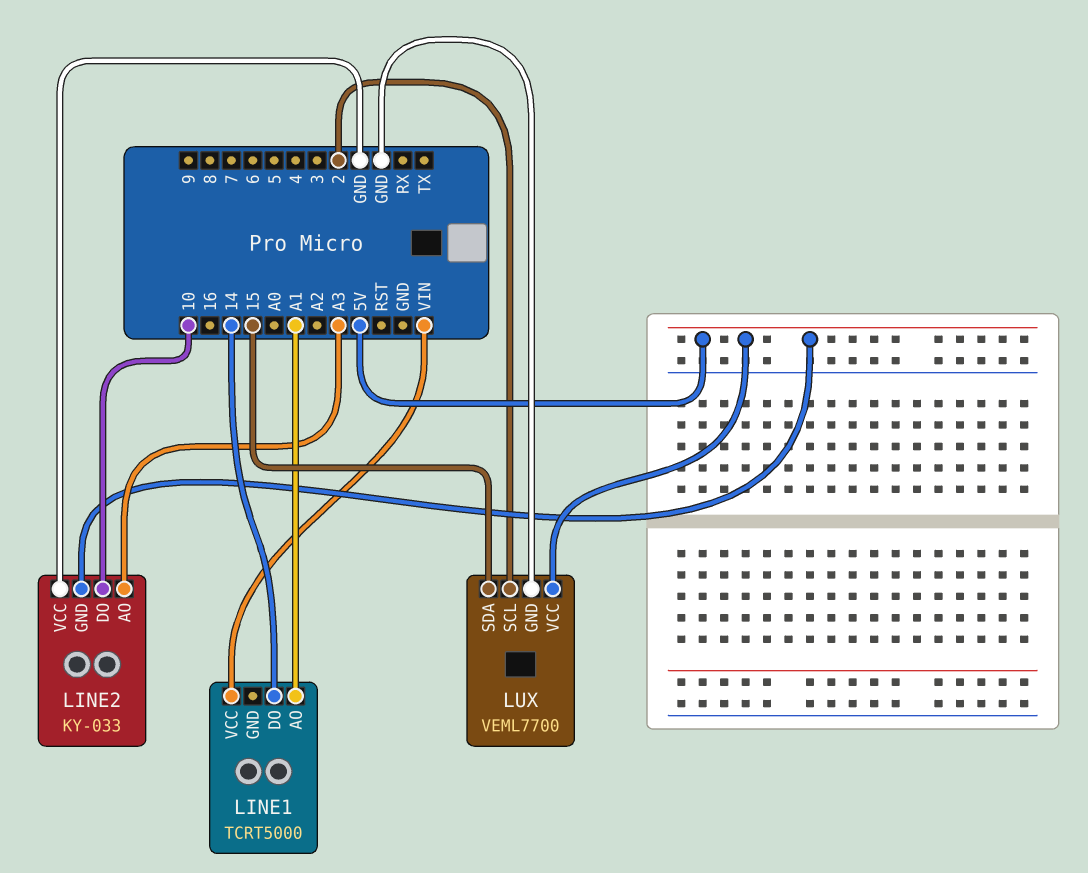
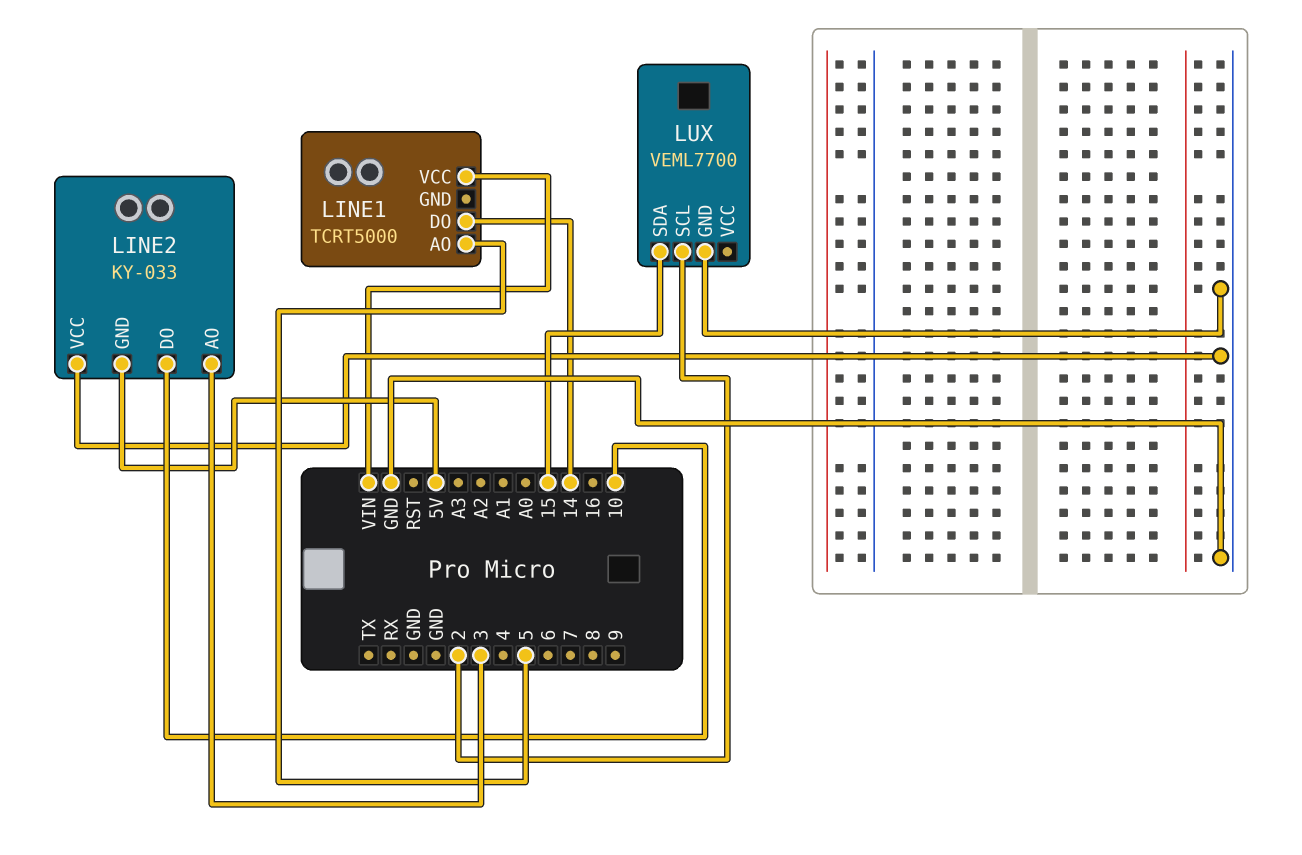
LINE1 pin AO: A1 -> 5
LINE2 pin AO: A3 -> 3
LUX pin VCC: 5V -> none

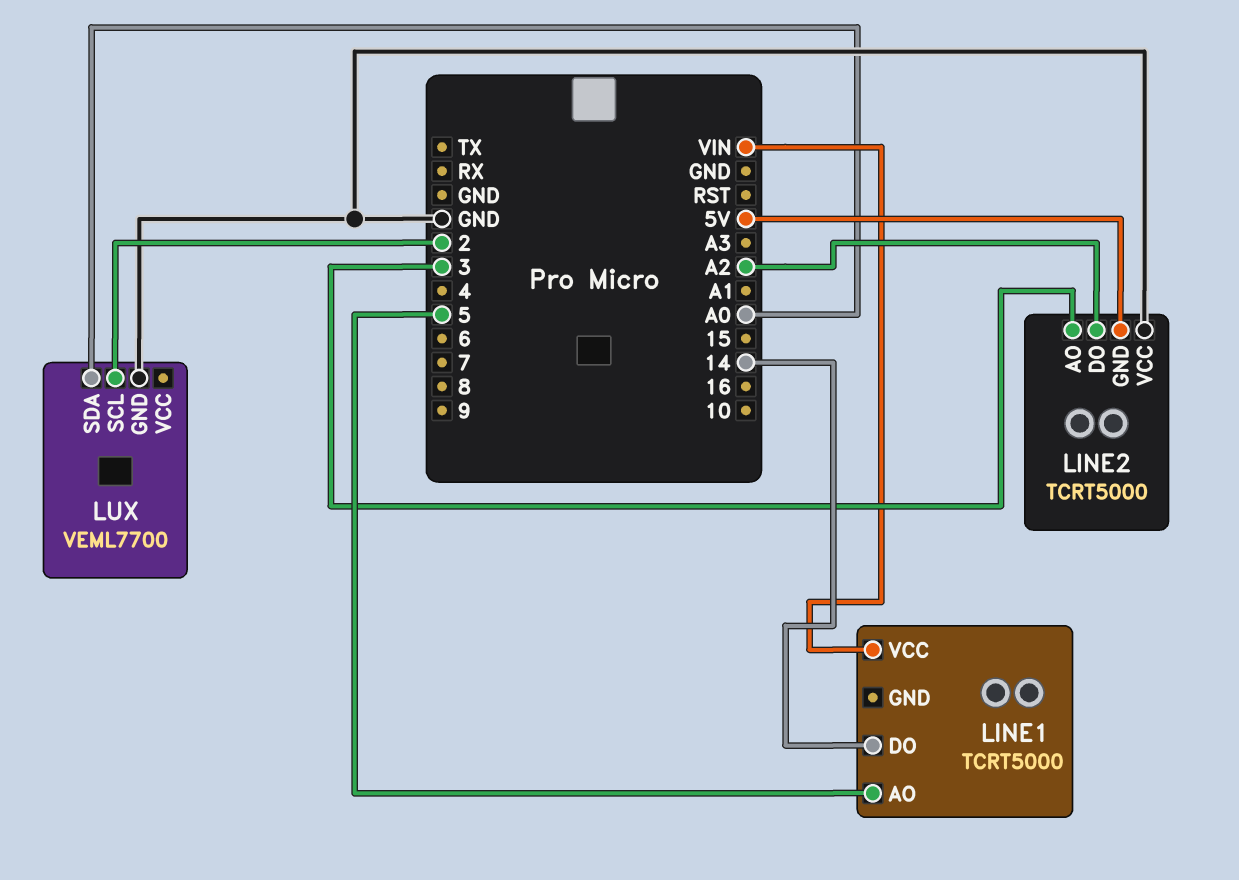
LINE2: KY-033 -> TCRT5000
LINE2 pin DO: 10 -> A2
LUX pin SDA: 15 -> A0

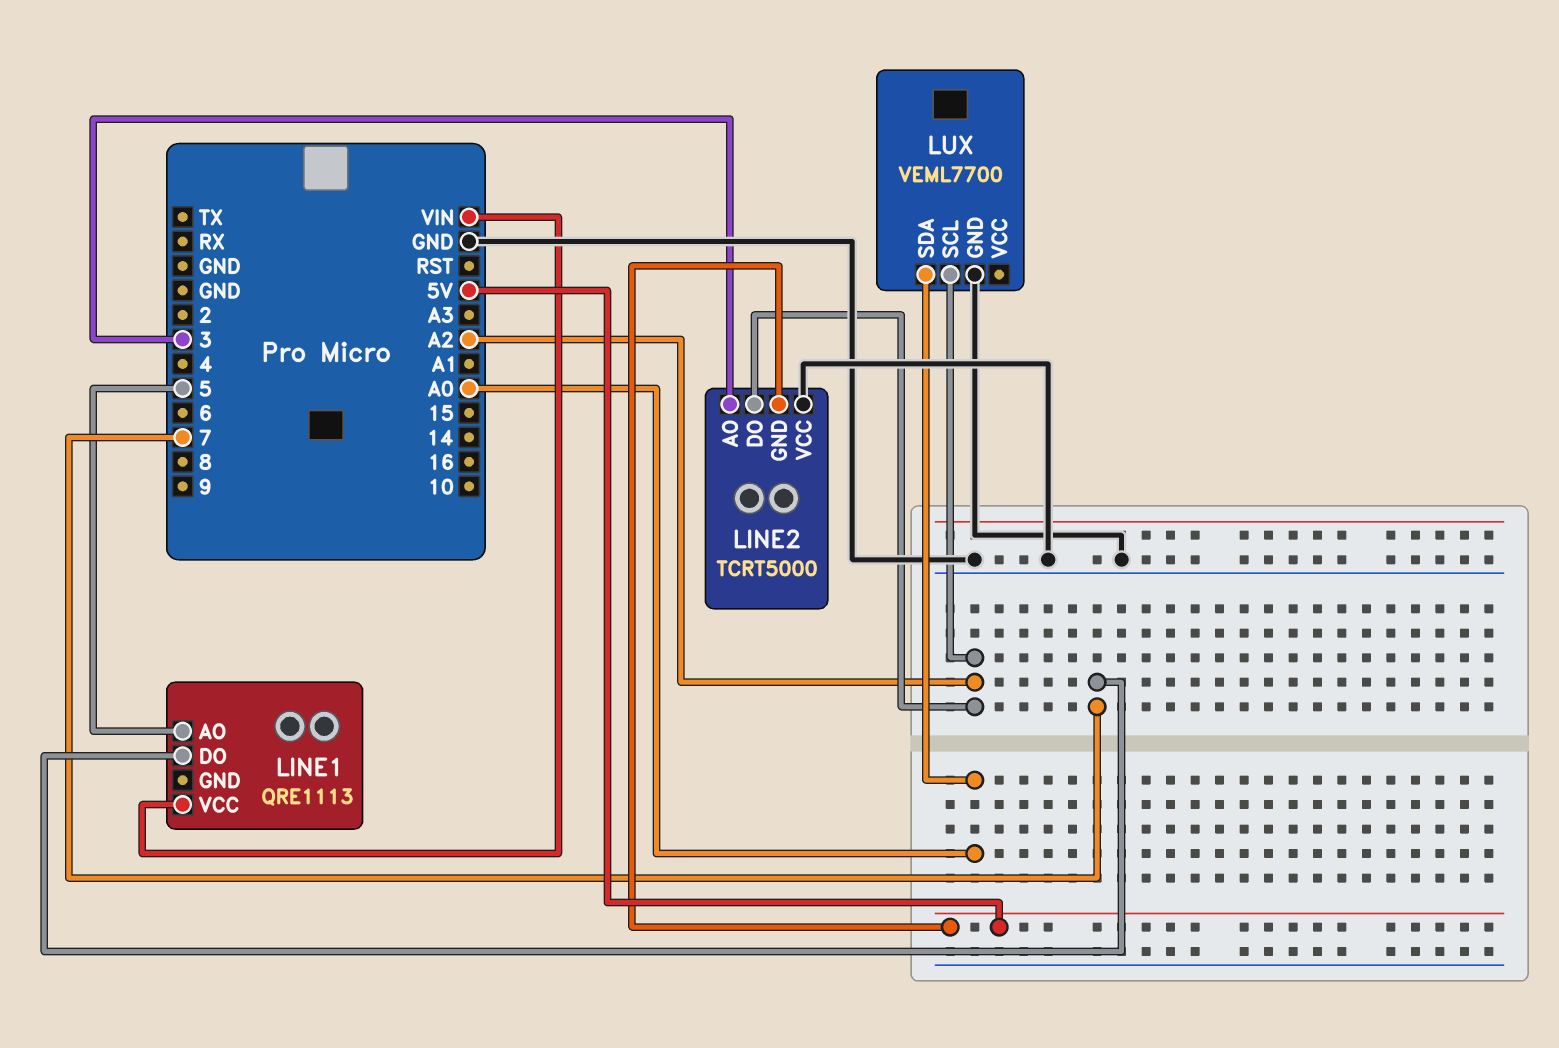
LINE1: TCRT5000 -> QRE1113
LINE1 pin DO: 14 -> 7
LUX pin SCL: 2 -> A2

